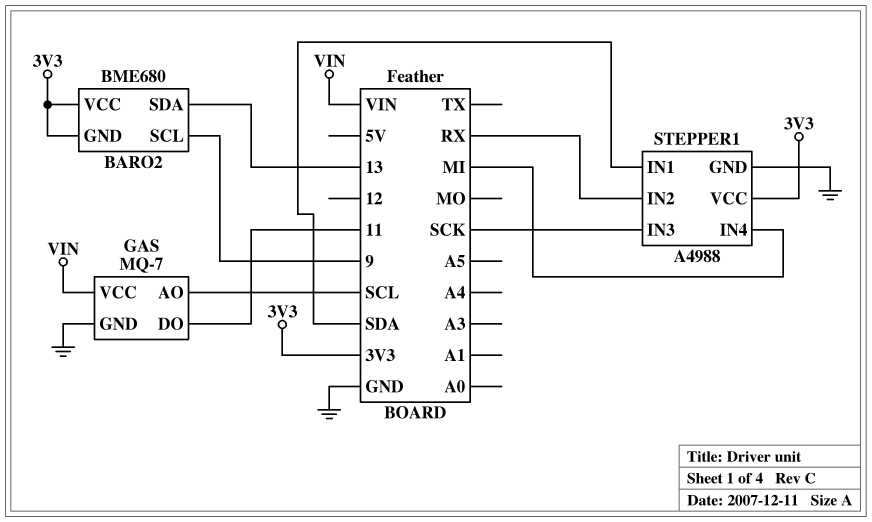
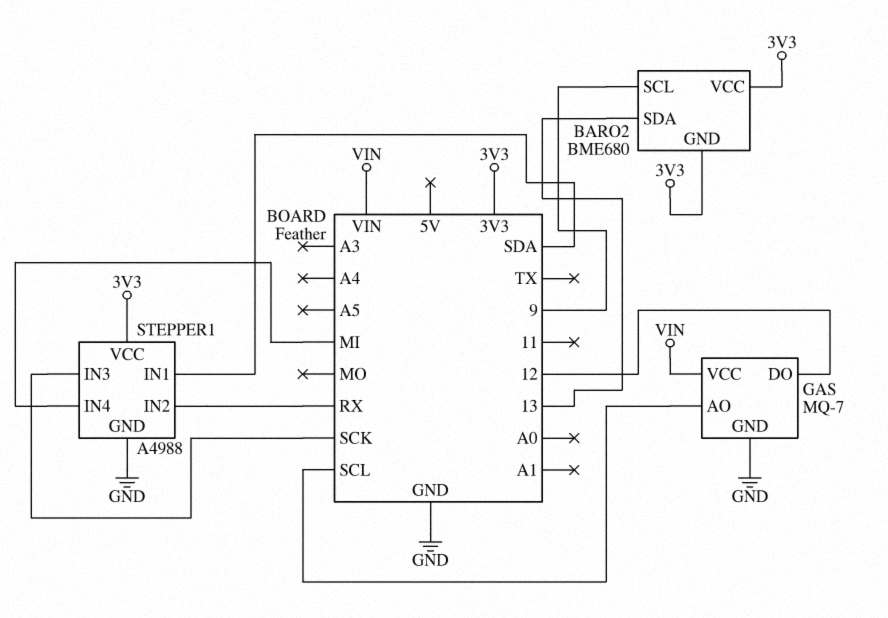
GAS pin DO: 11 -> 12

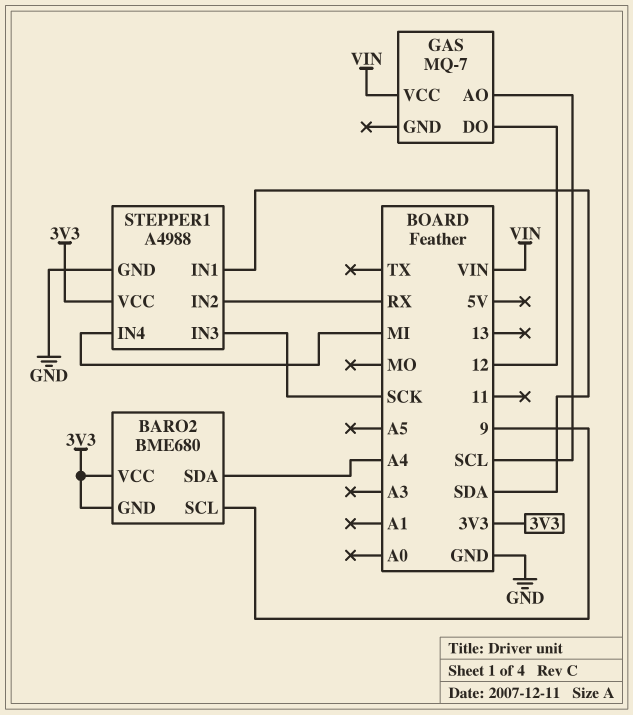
BARO2 pin SDA: 13 -> A4
GAS pin GND: GND -> none

